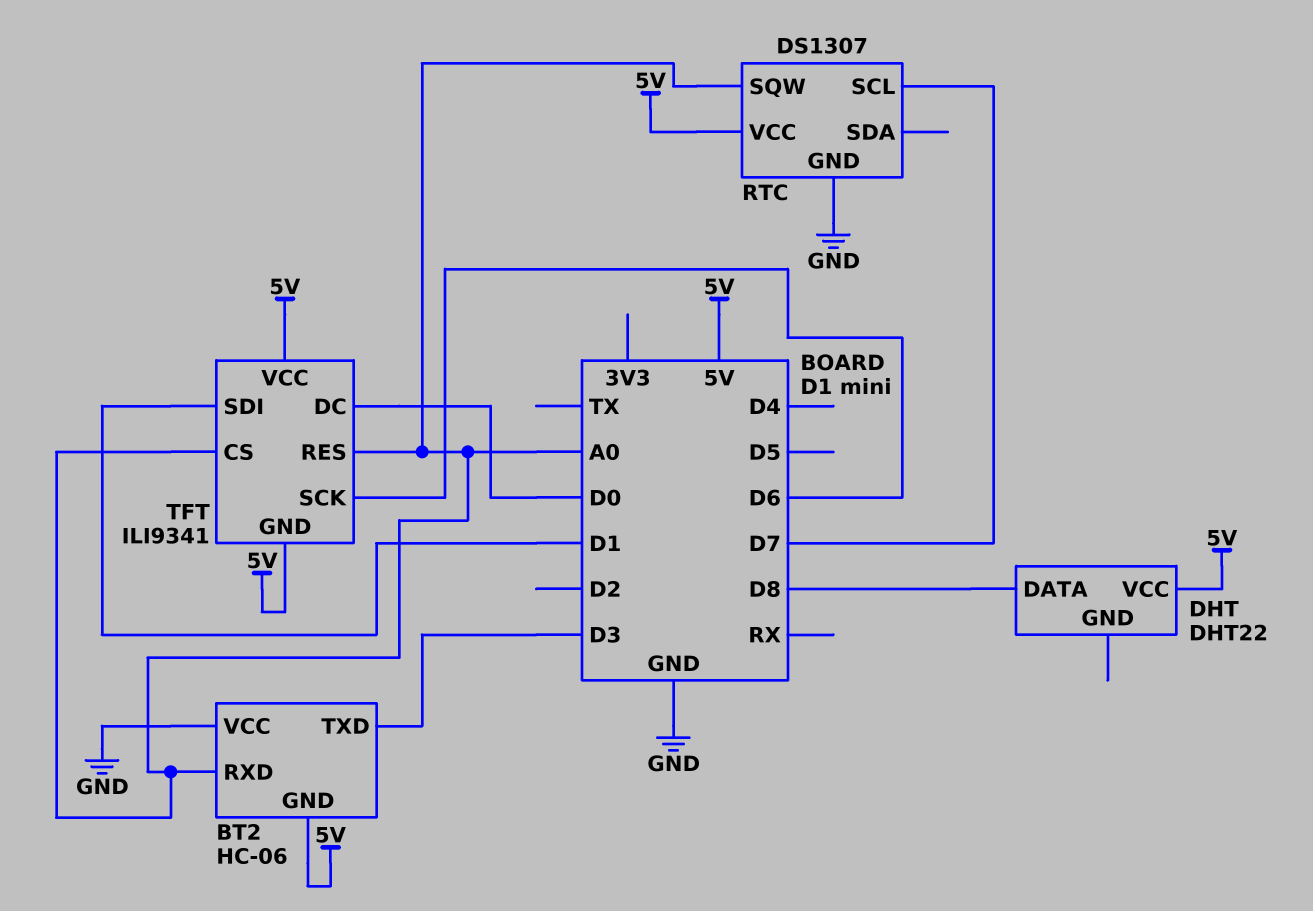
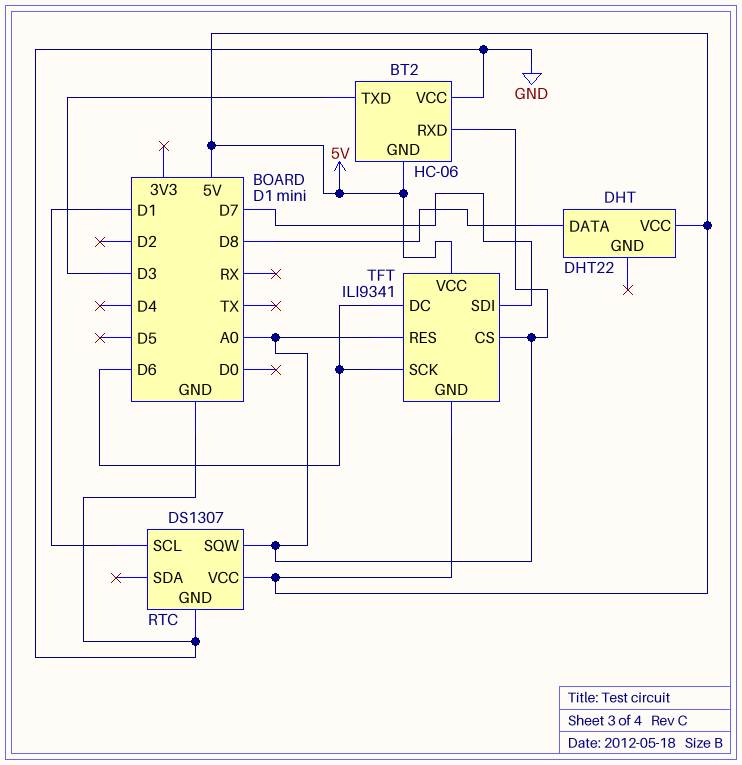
RTC pin SCL: D7 -> D1
TFT pin DC: D0 -> D6
TFT pin SDI: D1 -> D7

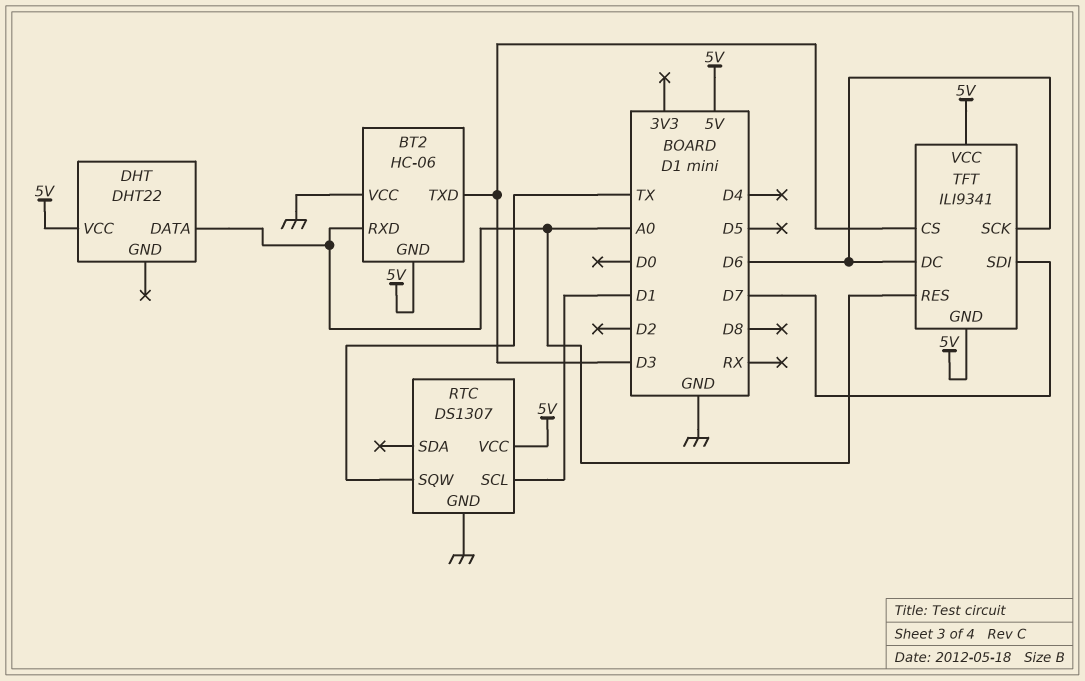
DHT pin DATA: D8 -> A0
RTC pin SQW: A0 -> TX
TFT pin CS: A0 -> D3

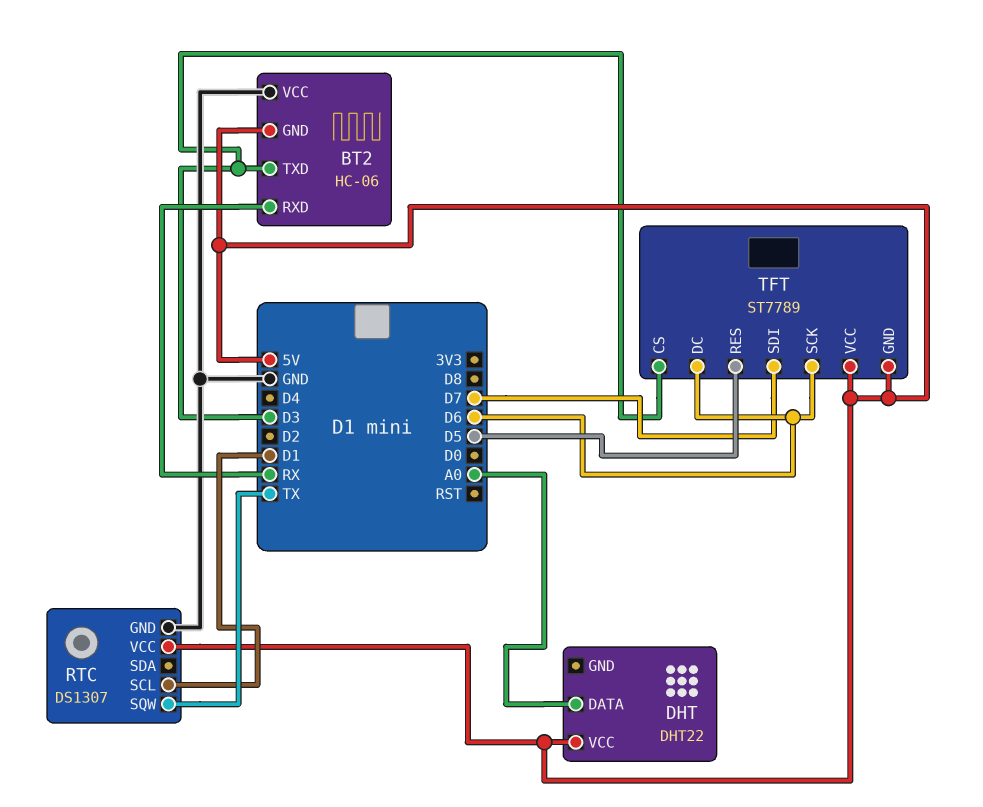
BT2 pin RXD: A0 -> RX
TFT: ILI9341 -> ST7789
TFT pin RES: A0 -> D5

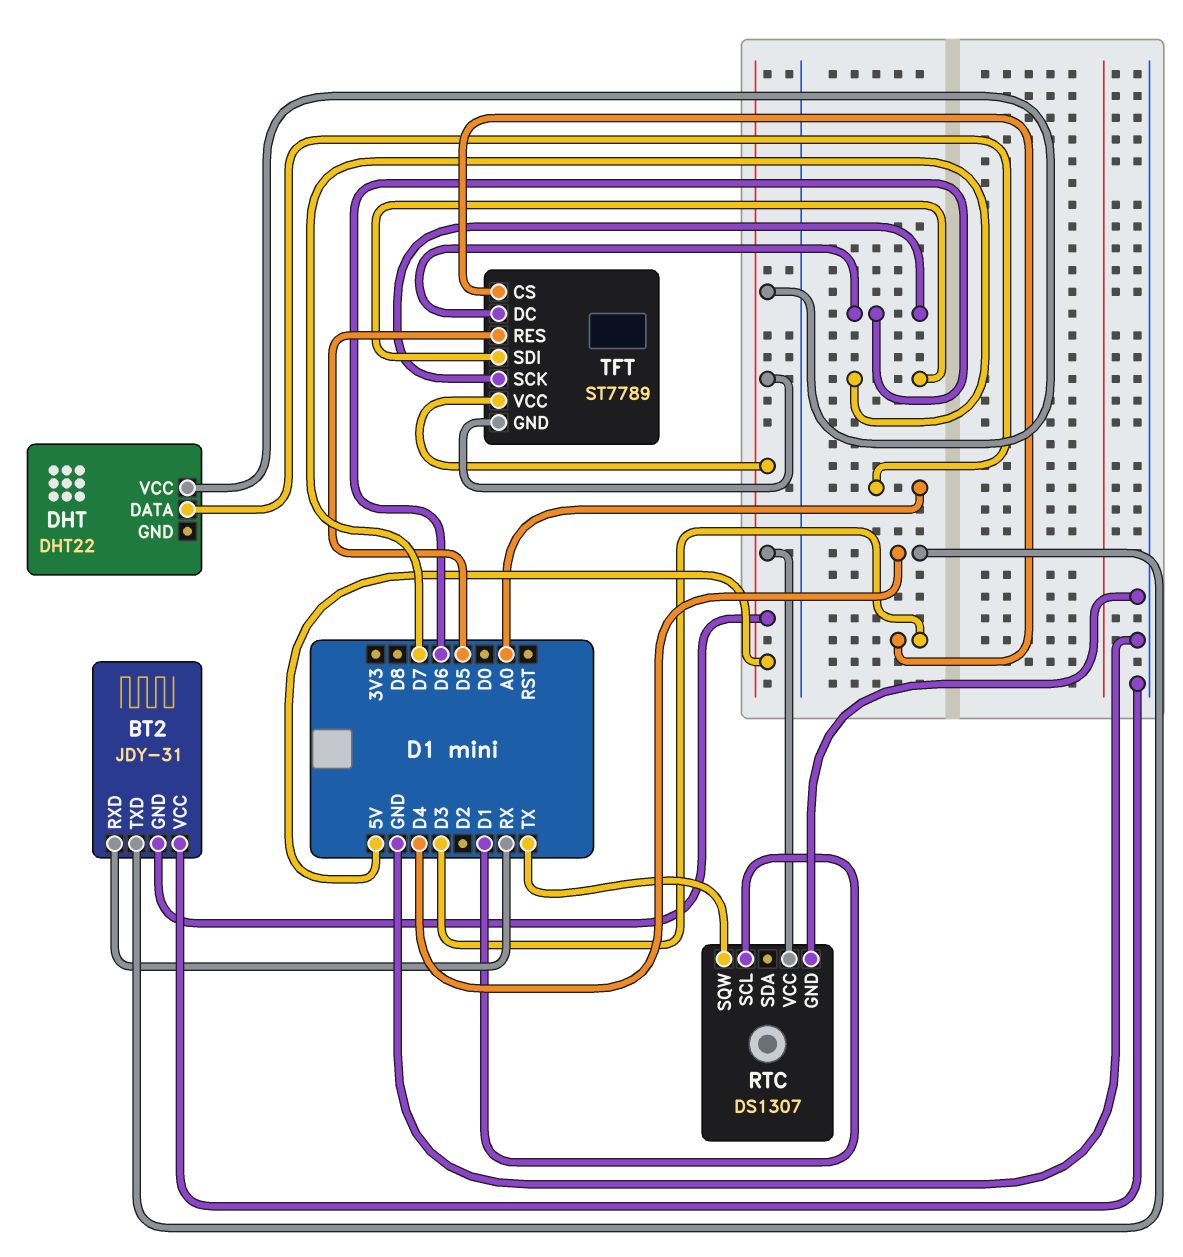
BT2: HC-06 -> JDY-31
BT2 pin TXD: D3 -> D4

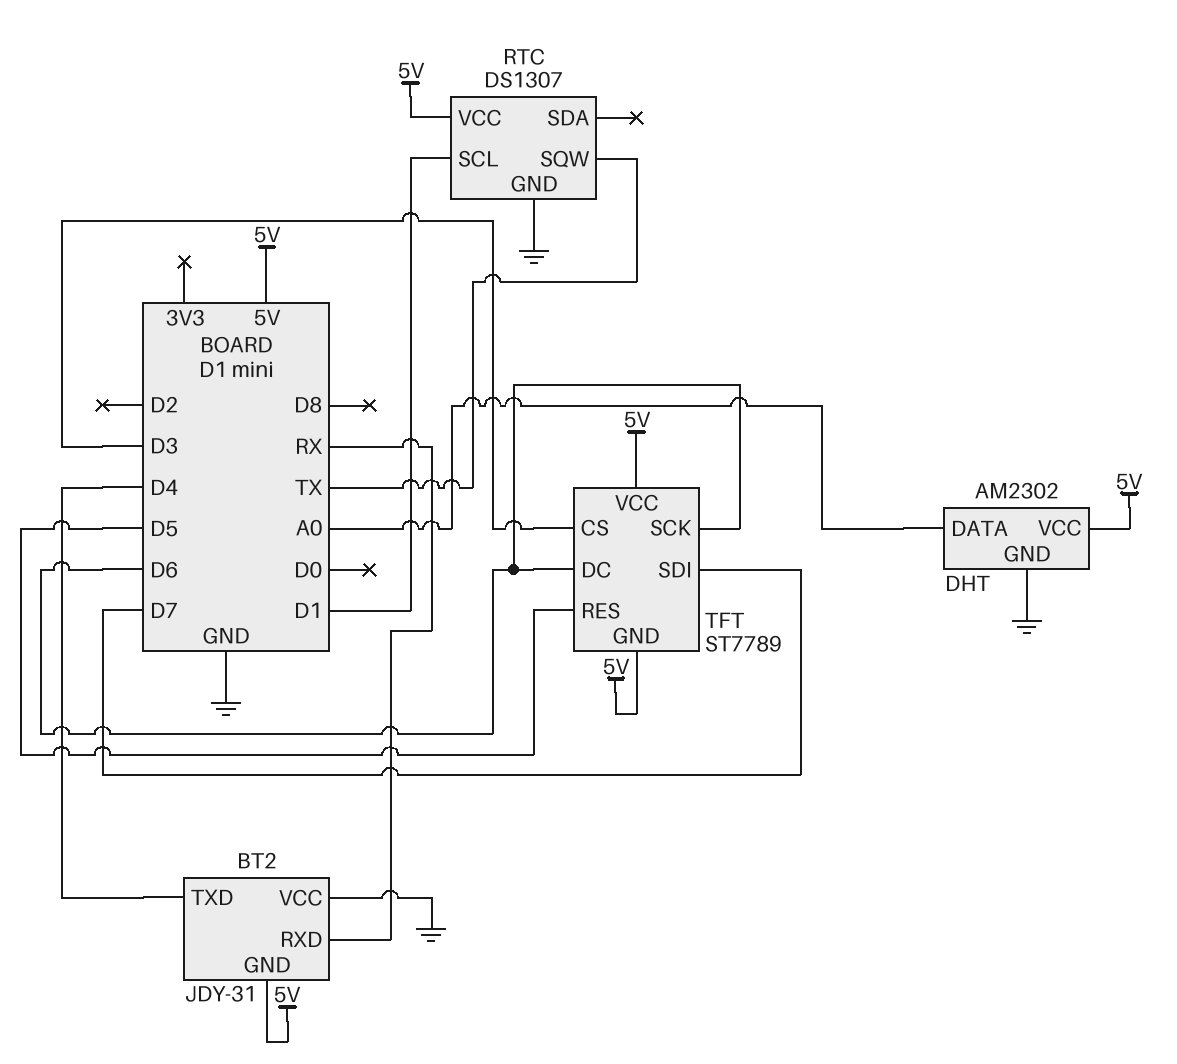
DHT: DHT22 -> AM2302
DHT pin GND: none -> GND

